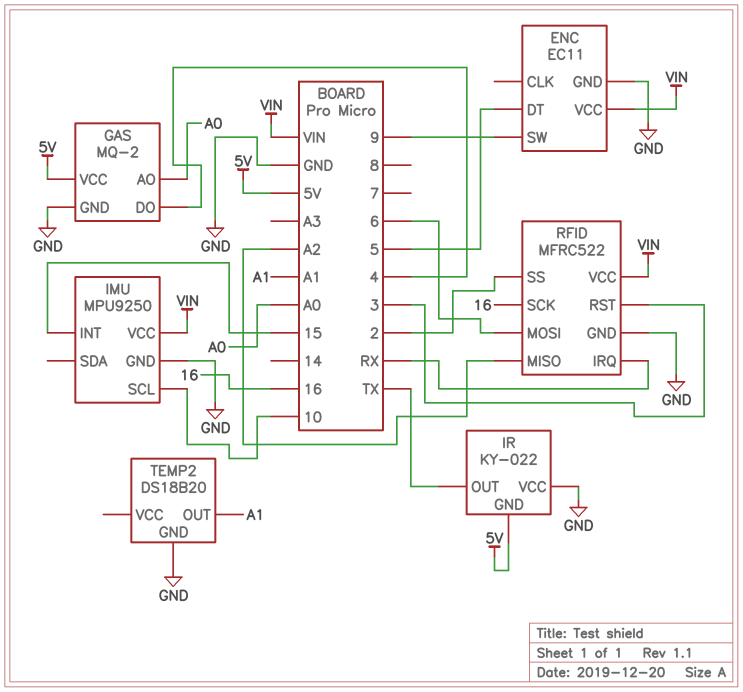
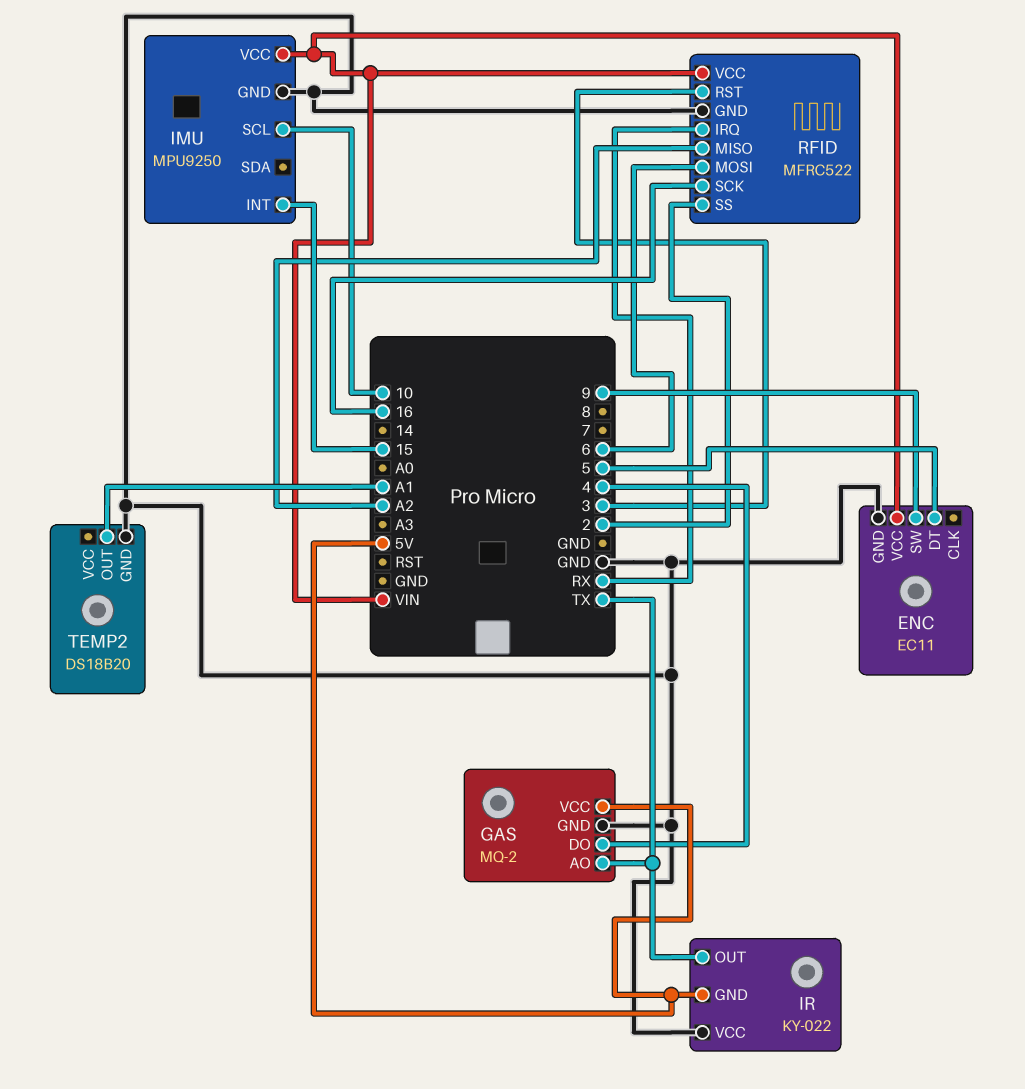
GAS pin AO: A0 -> TX

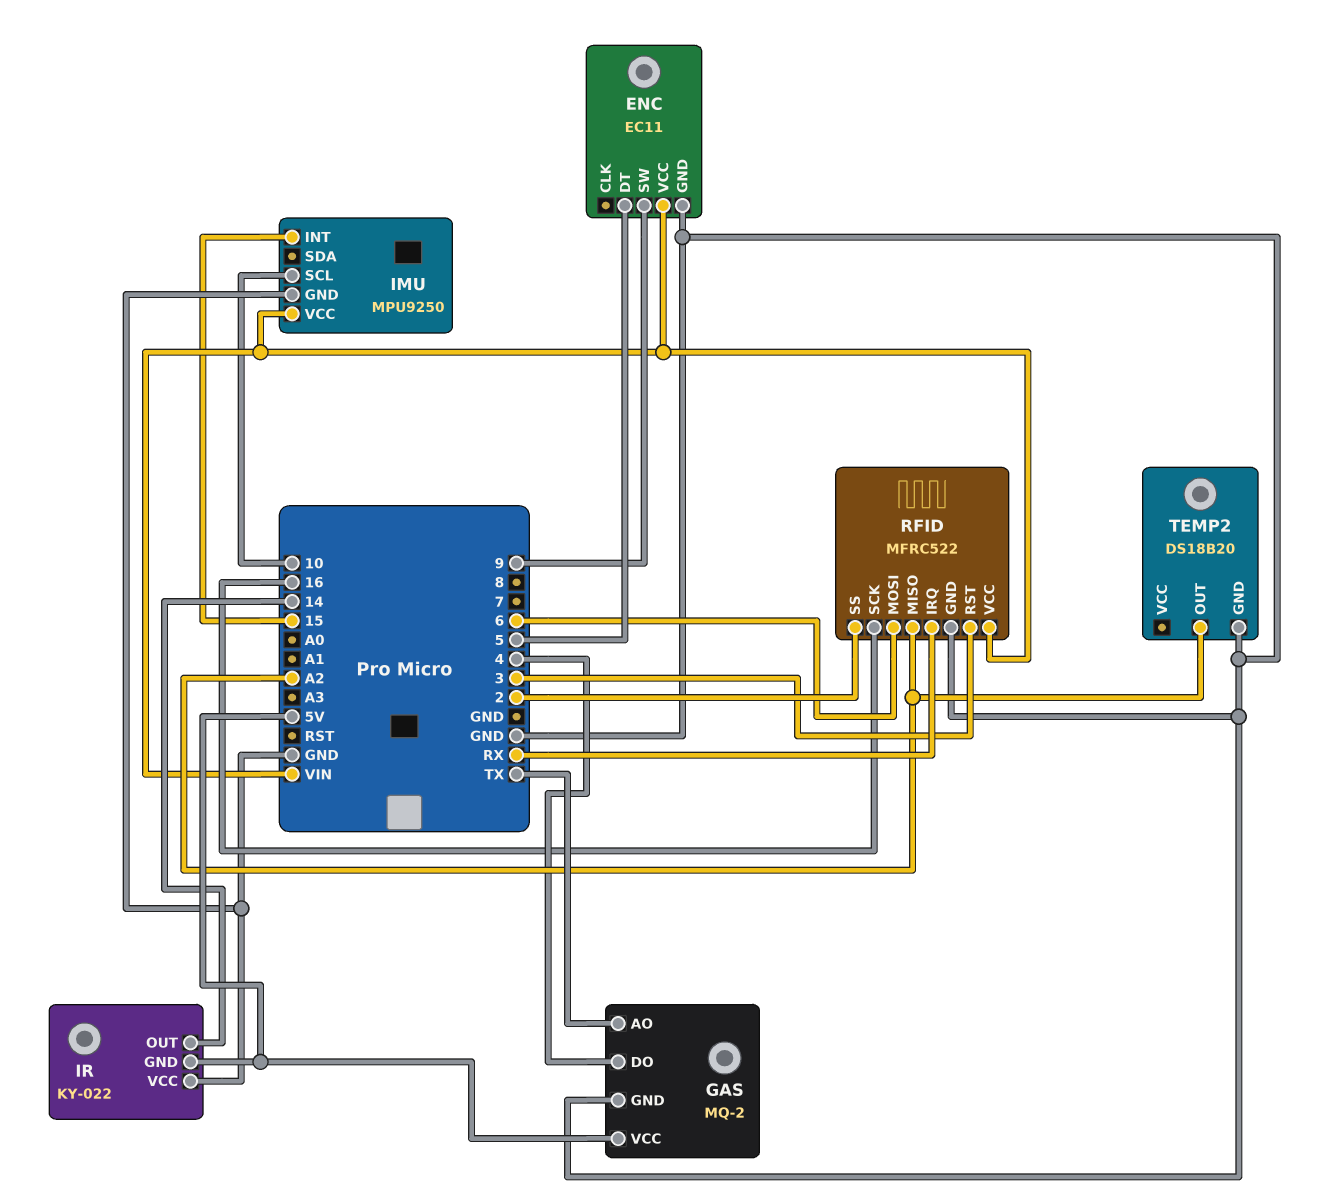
IR pin OUT: TX -> 14
TEMP2 pin OUT: A1 -> A2

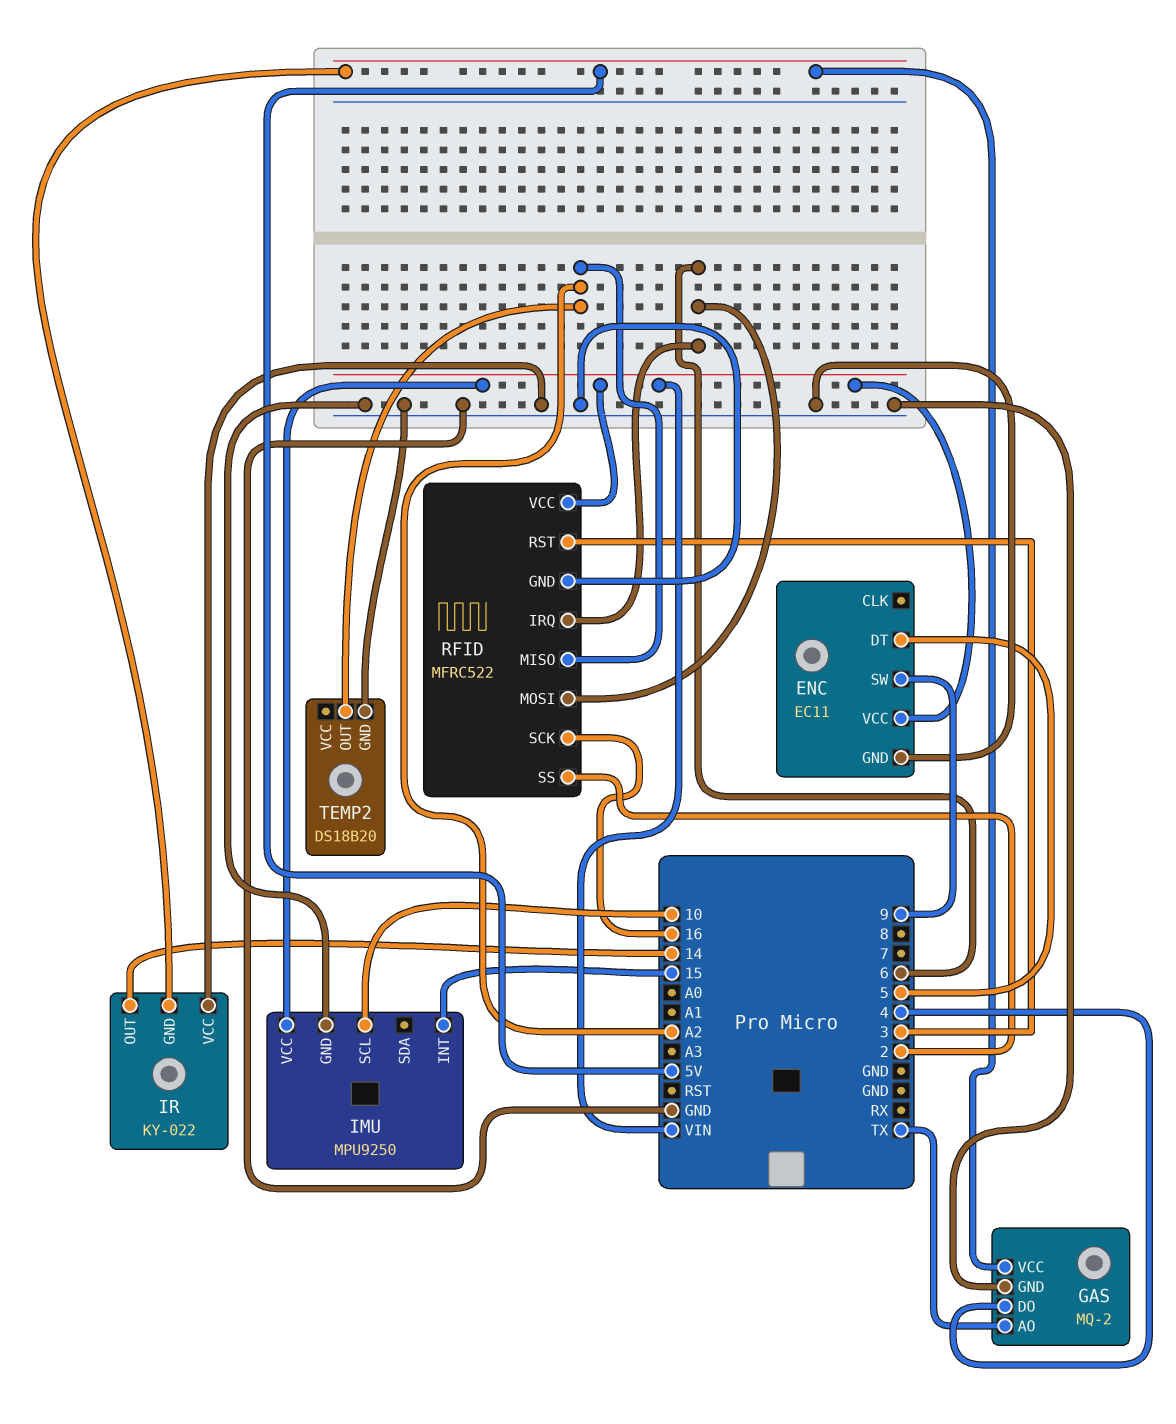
RFID pin IRQ: RX -> 6

